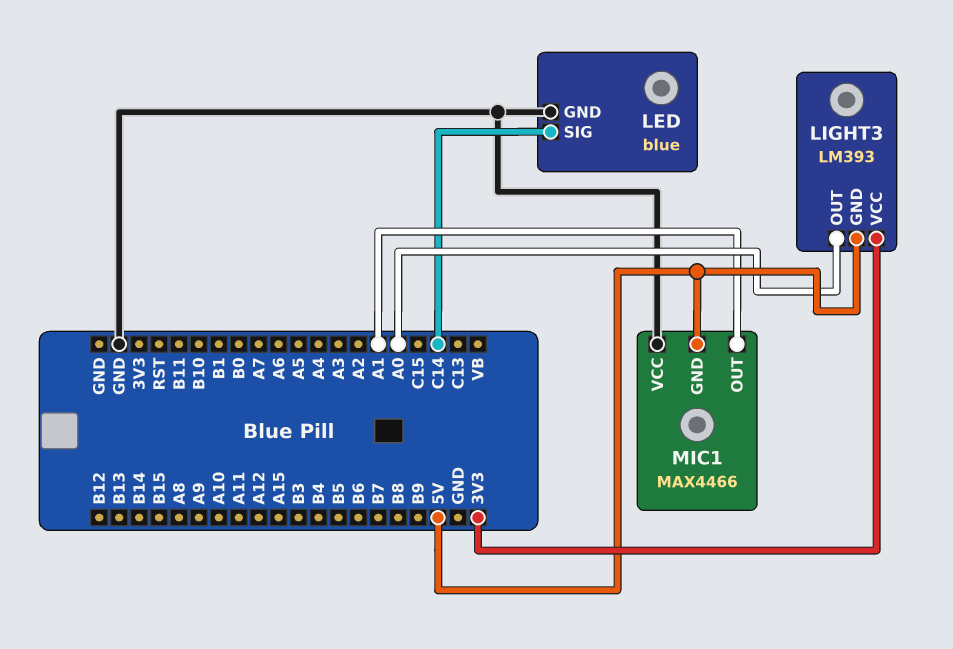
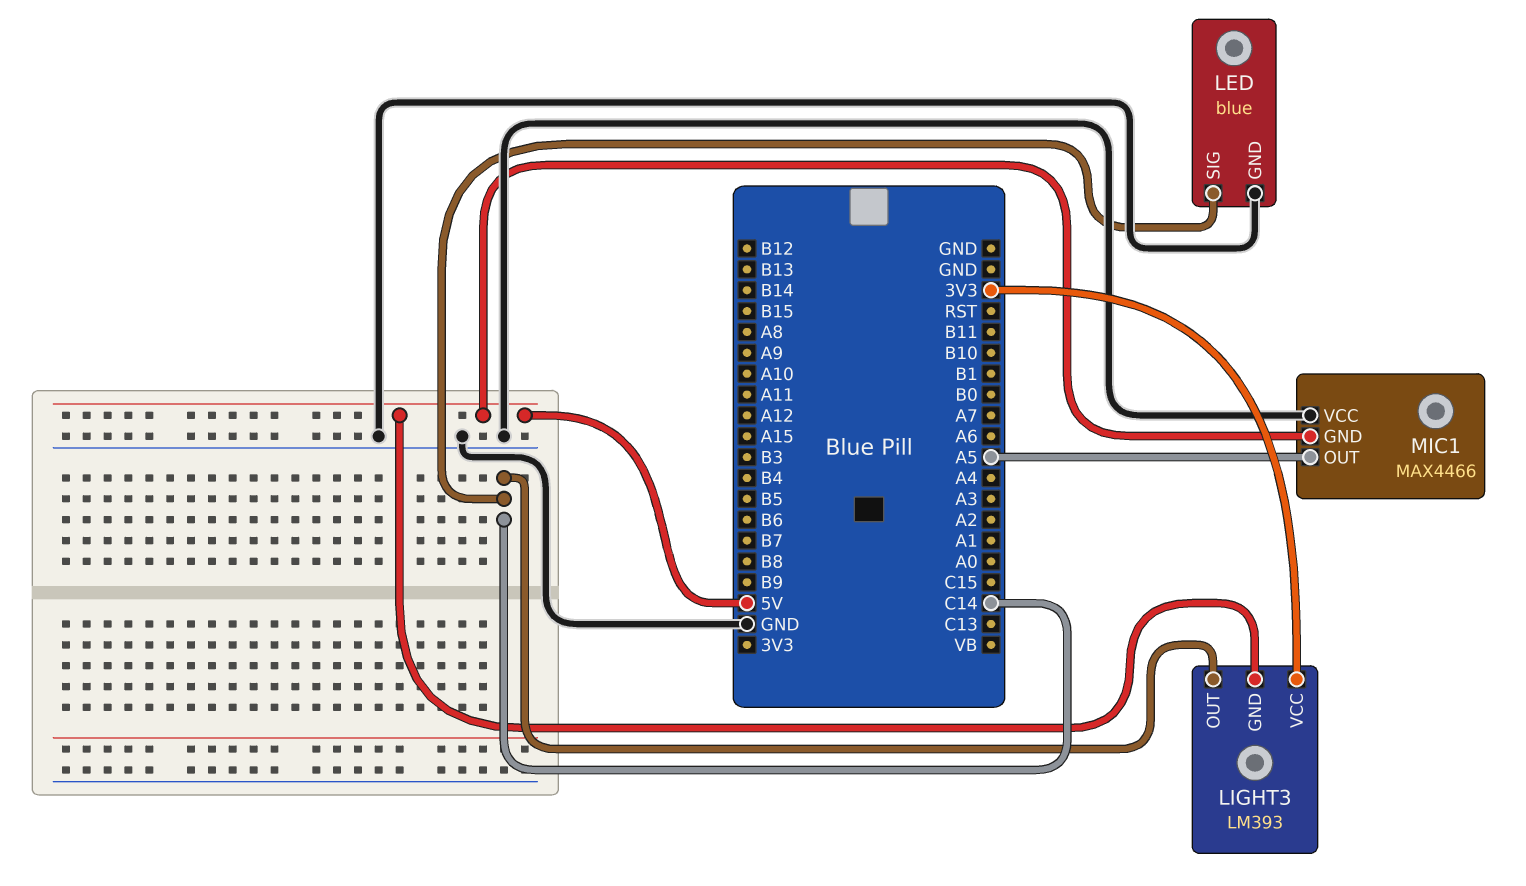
LIGHT3 pin OUT: A0 -> C14
MIC1 pin OUT: A1 -> A5

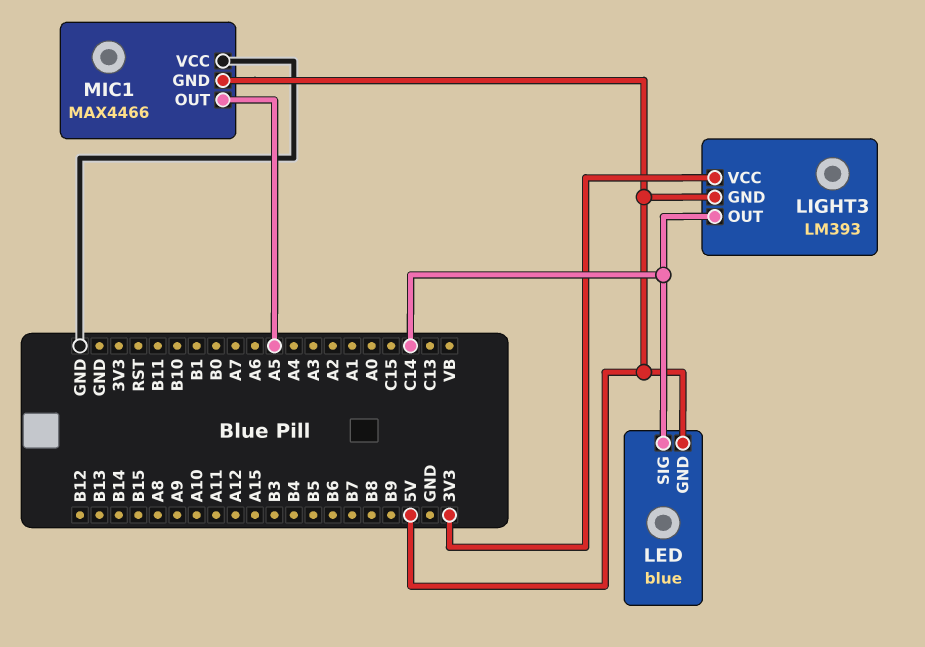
LED pin GND: GND -> 5V

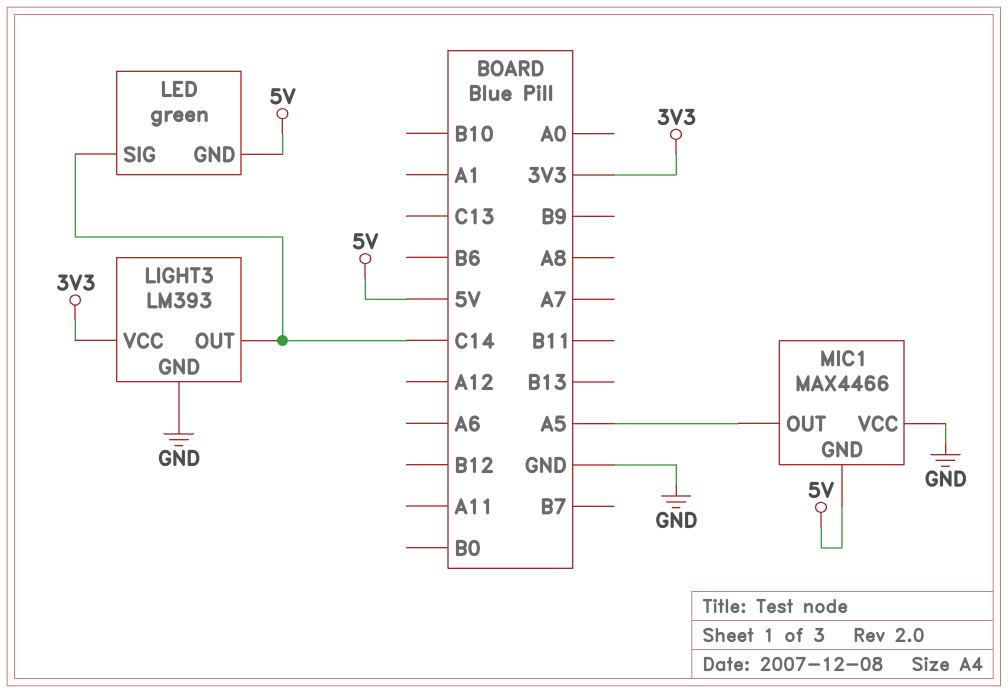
LED: blue -> green
LIGHT3 pin GND: 5V -> GND

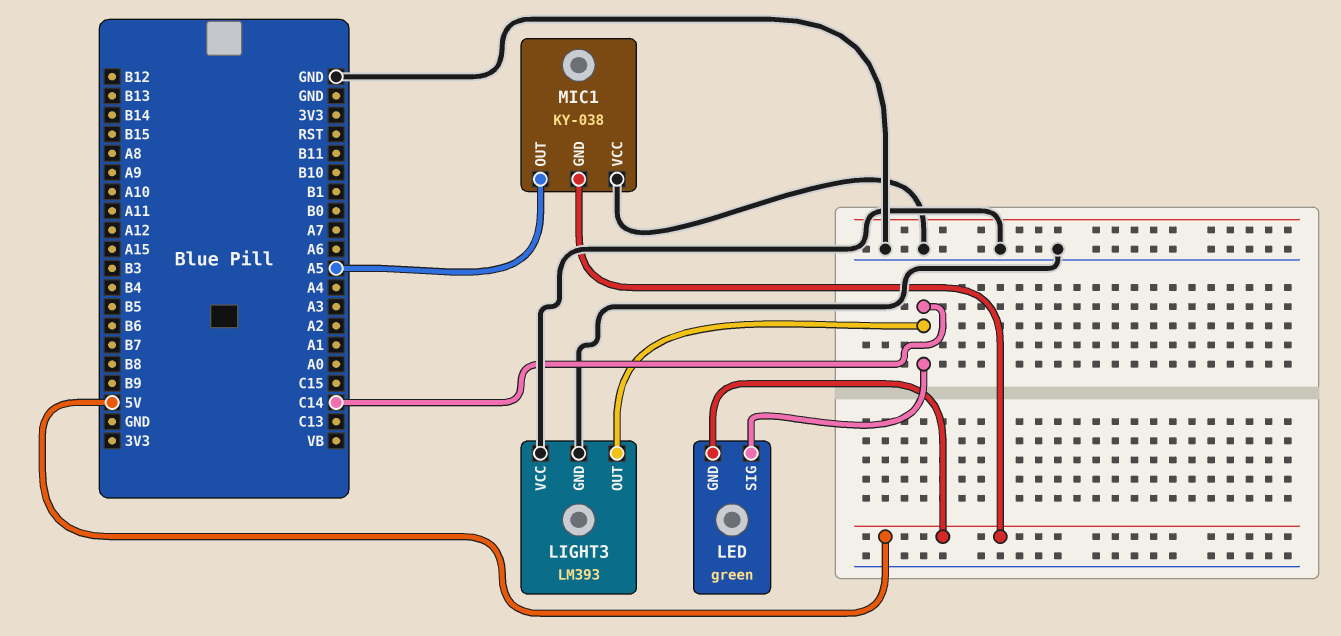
LIGHT3 pin VCC: 3V3 -> GND
MIC1: MAX4466 -> KY-038

